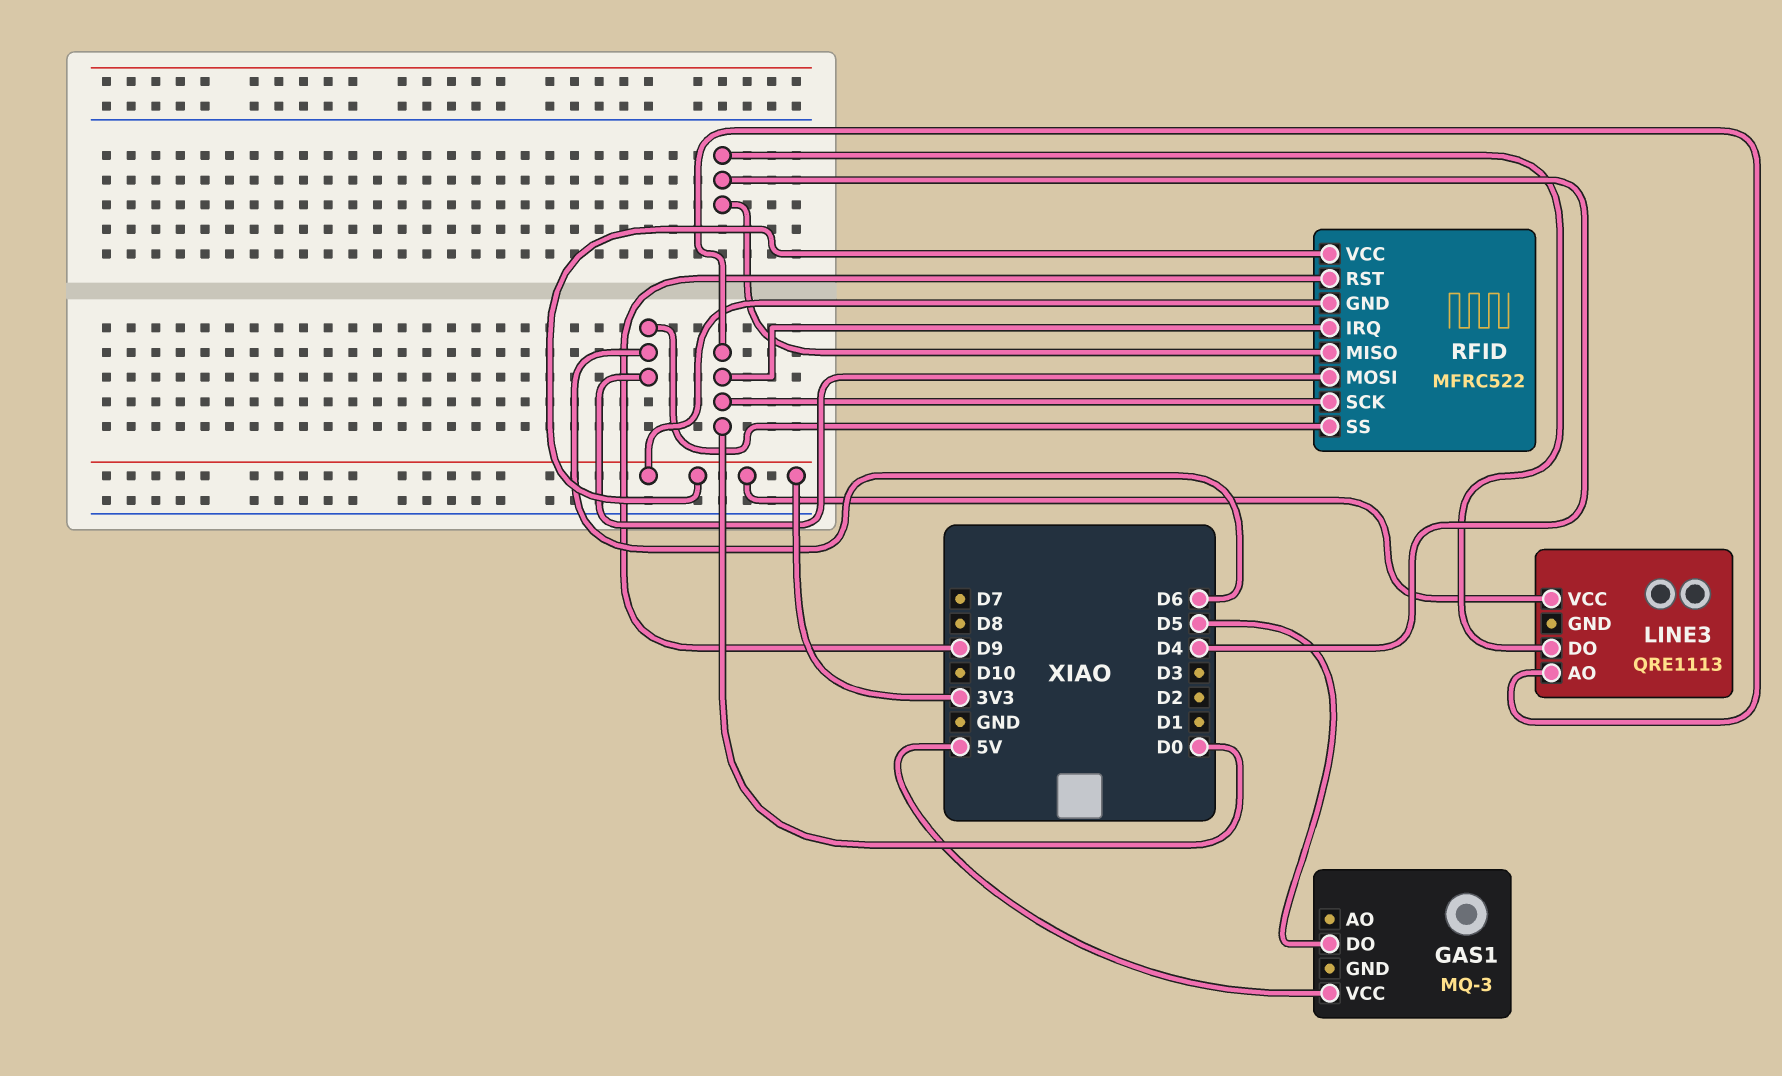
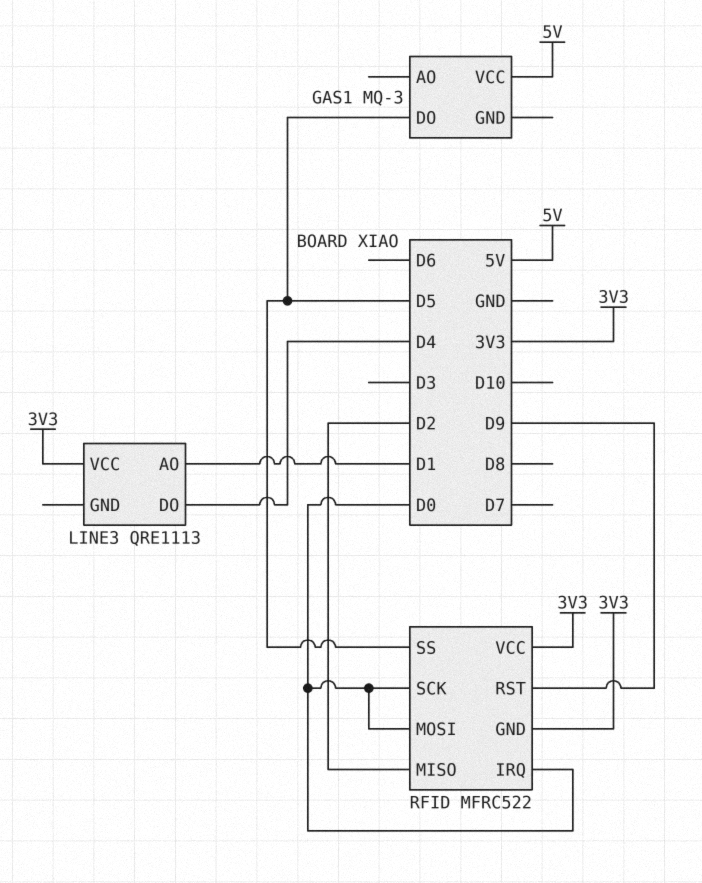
LINE3 pin AO: D0 -> D1
RFID pin MISO: D4 -> D2
RFID pin MOSI: D6 -> D0
RFID pin SS: D6 -> D5

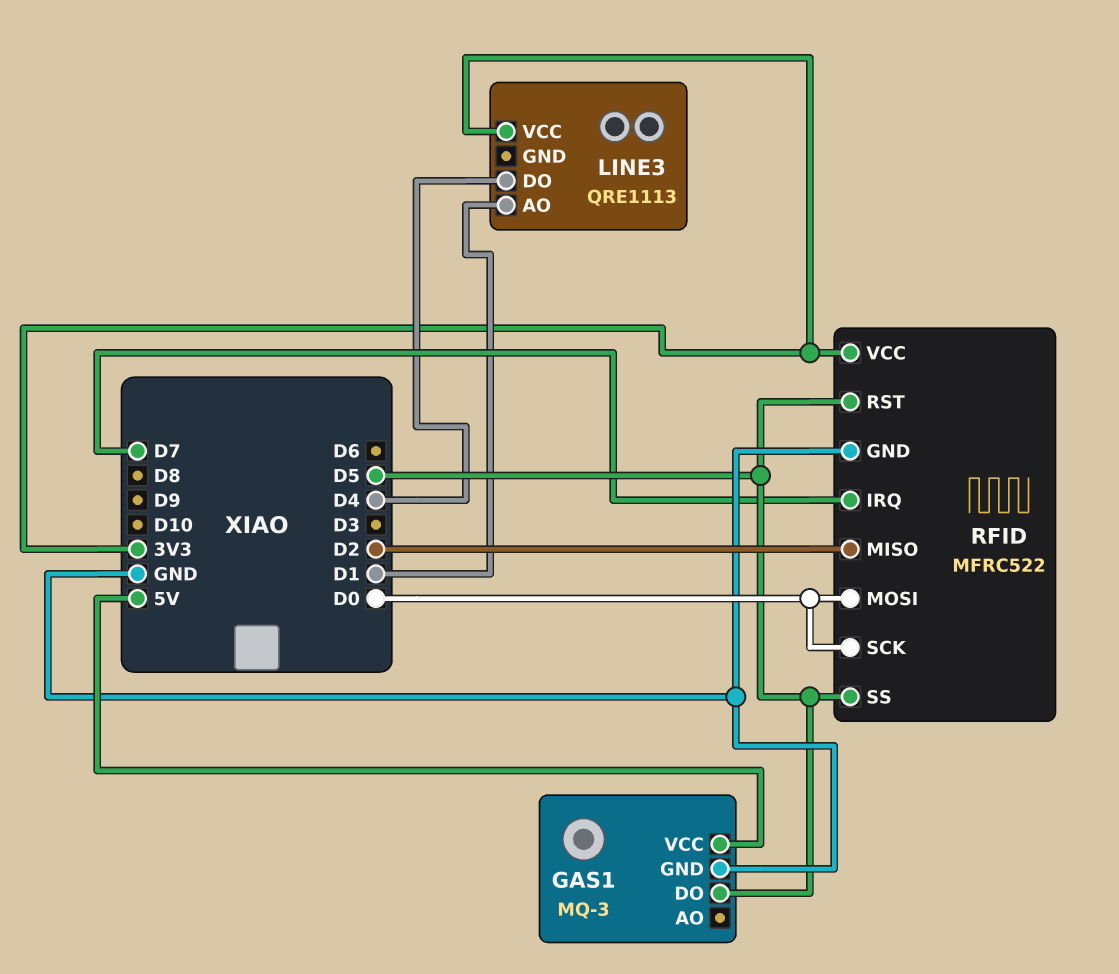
GAS1 pin GND: none -> GND
RFID pin GND: 3V3 -> GND
RFID pin IRQ: D0 -> D7
RFID pin RST: D9 -> D5

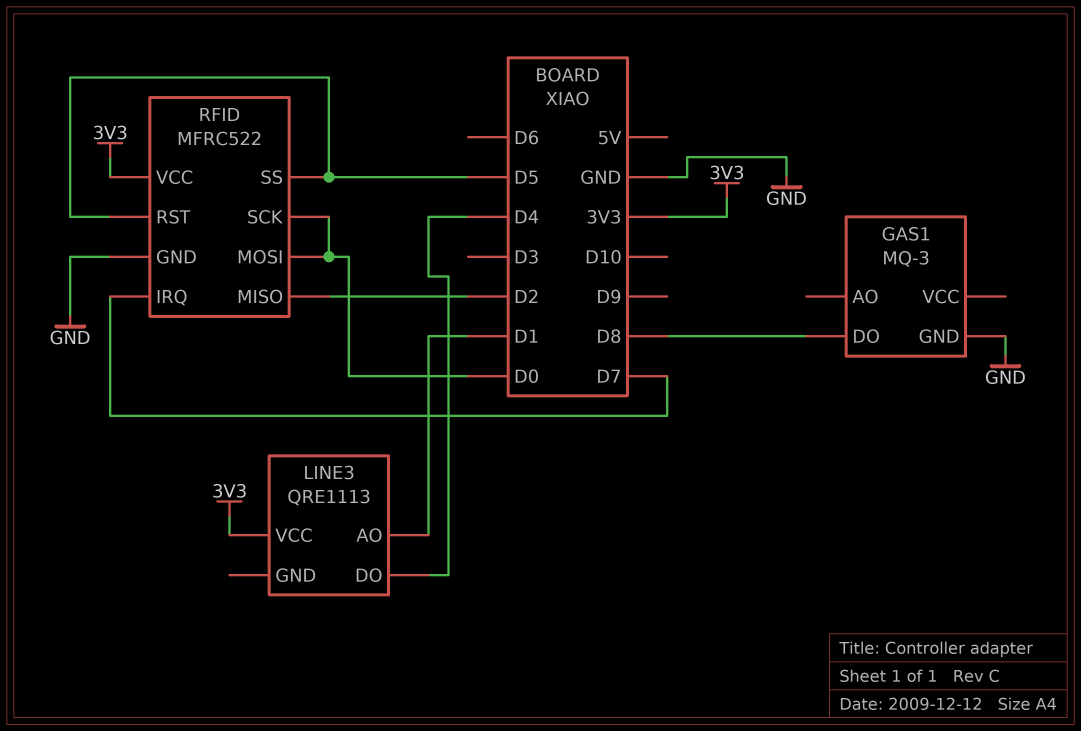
GAS1 pin DO: D5 -> D8
GAS1 pin VCC: 5V -> none

